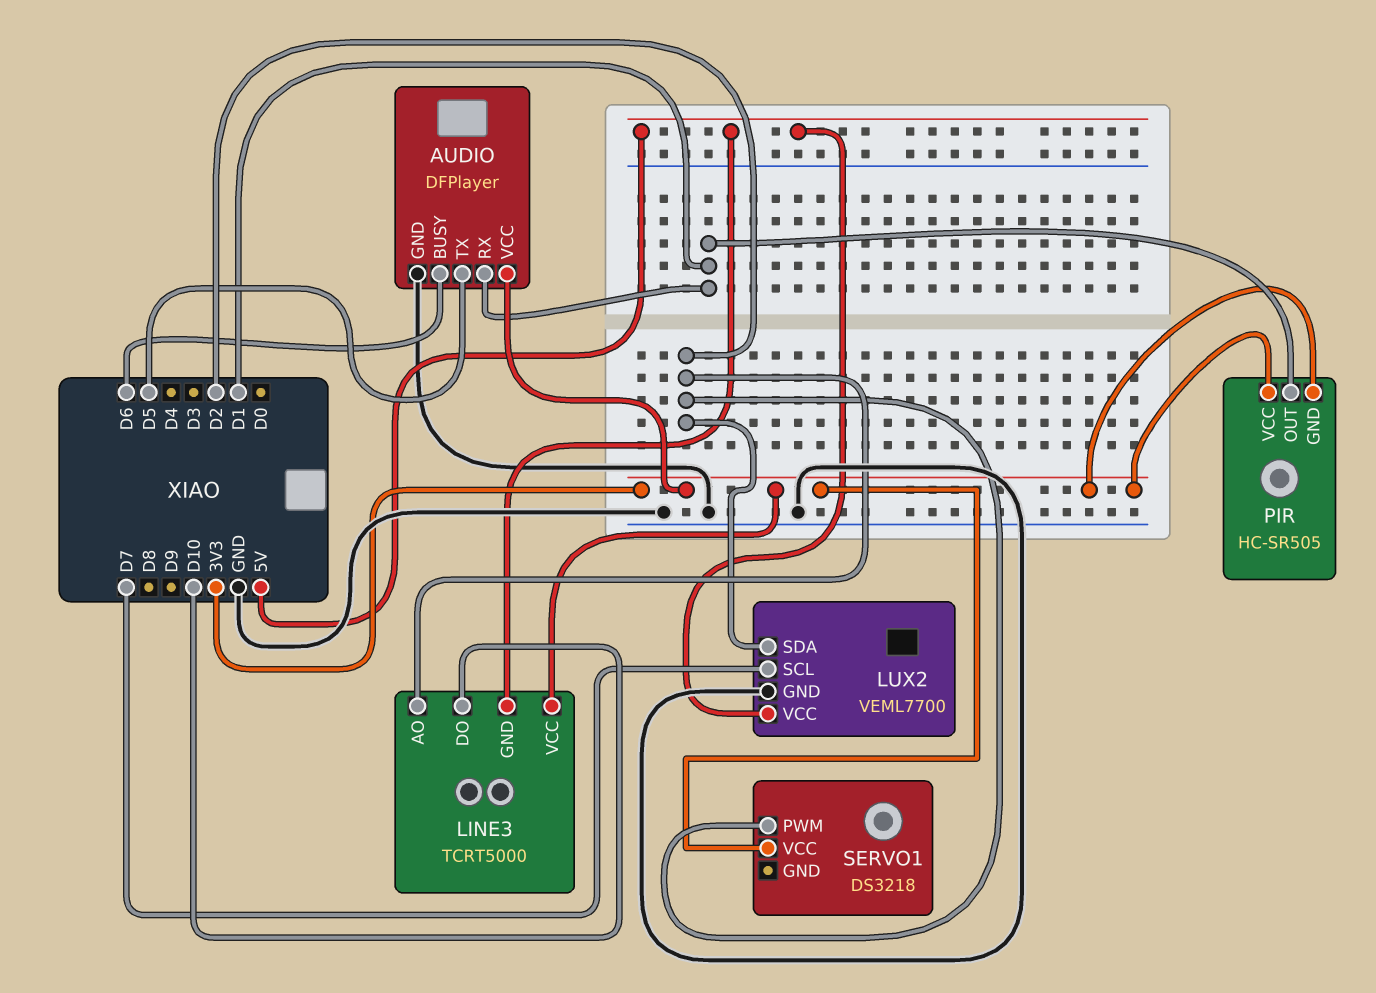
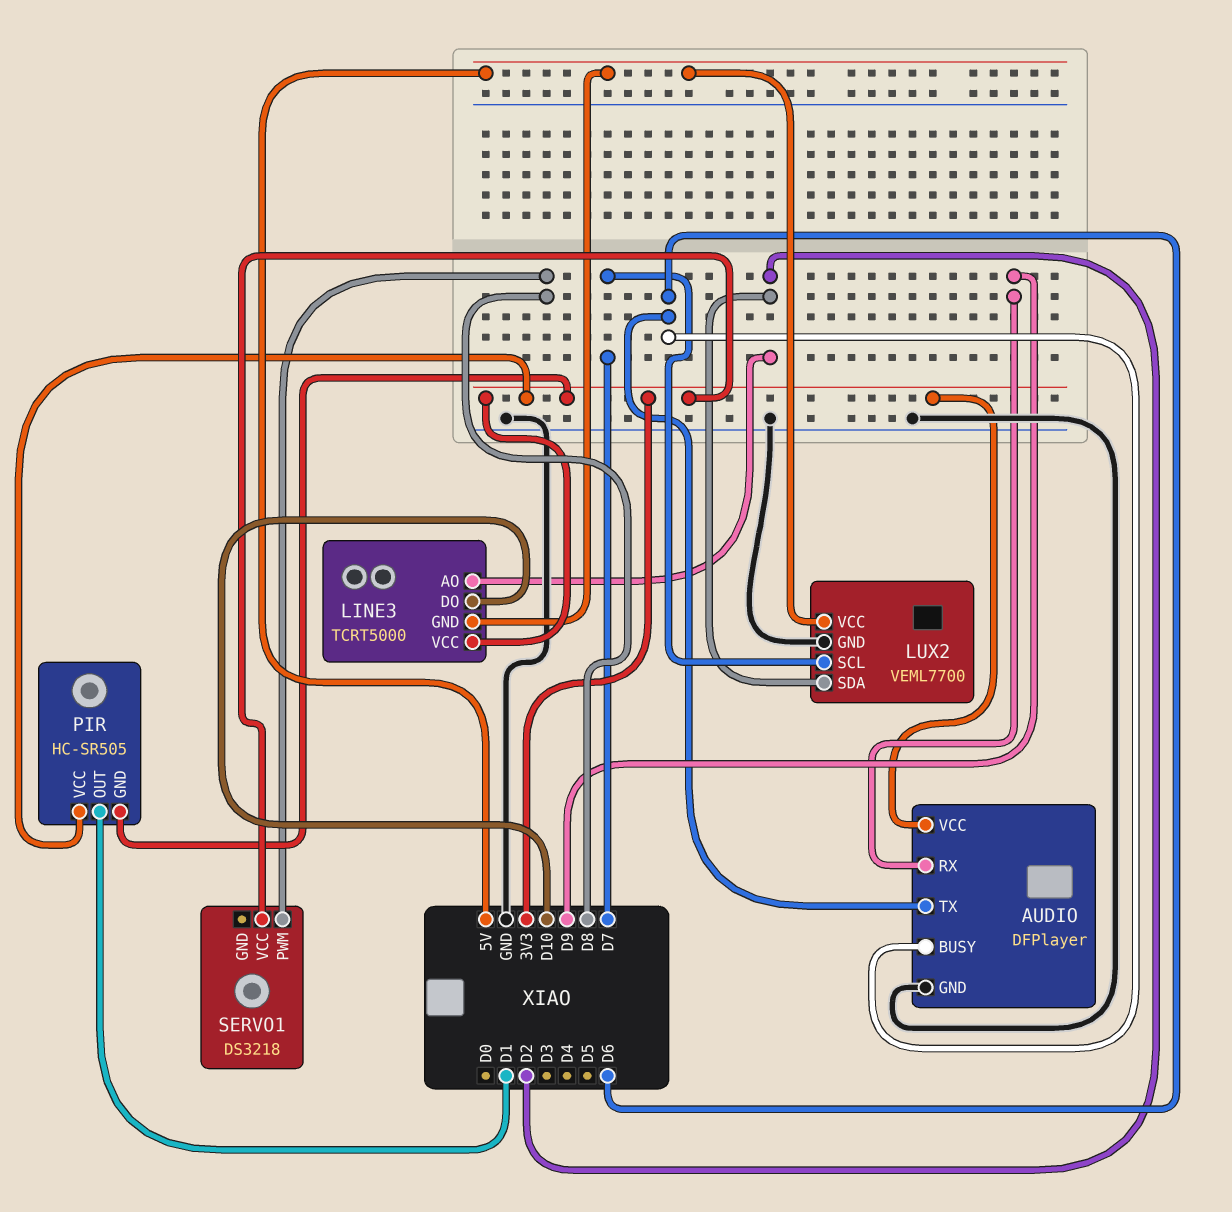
AUDIO pin RX: D1 -> D9
AUDIO pin TX: D5 -> D6
SERVO1 pin PWM: D2 -> D8

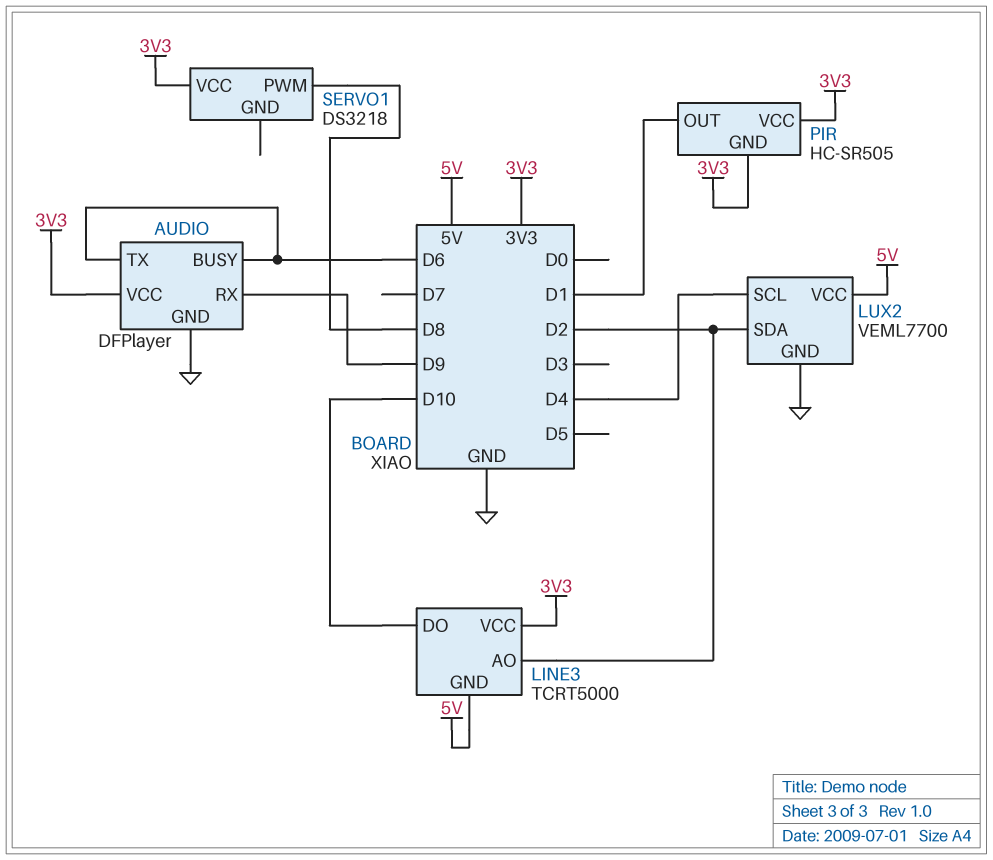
LUX2 pin SCL: D7 -> D4

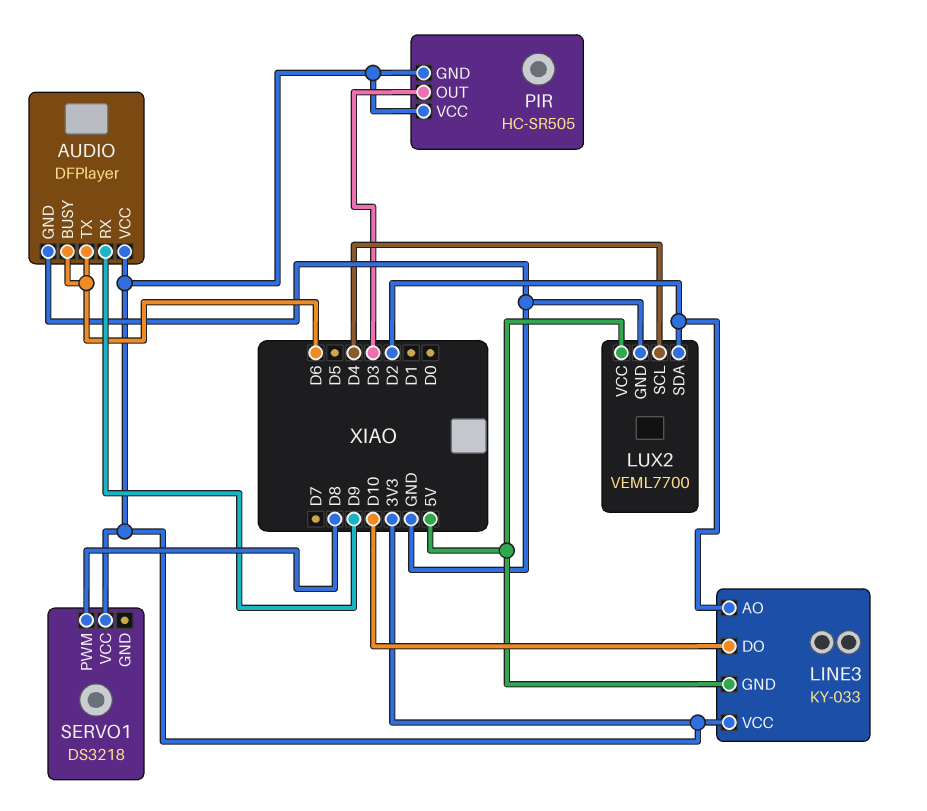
LINE3: TCRT5000 -> KY-033
PIR pin OUT: D1 -> D3

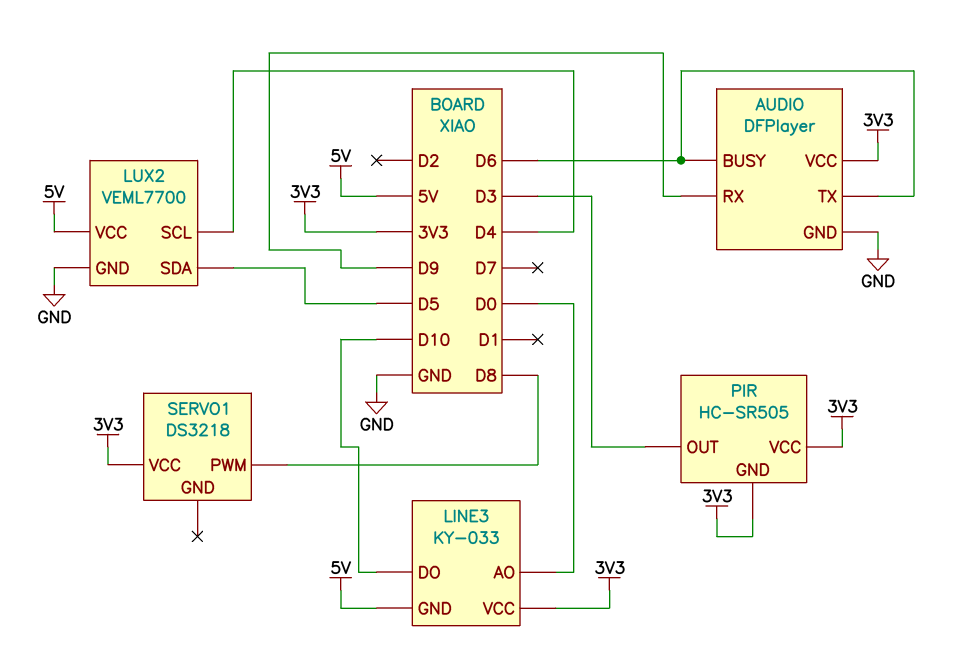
LINE3 pin AO: D2 -> D0
LUX2 pin SDA: D2 -> D5

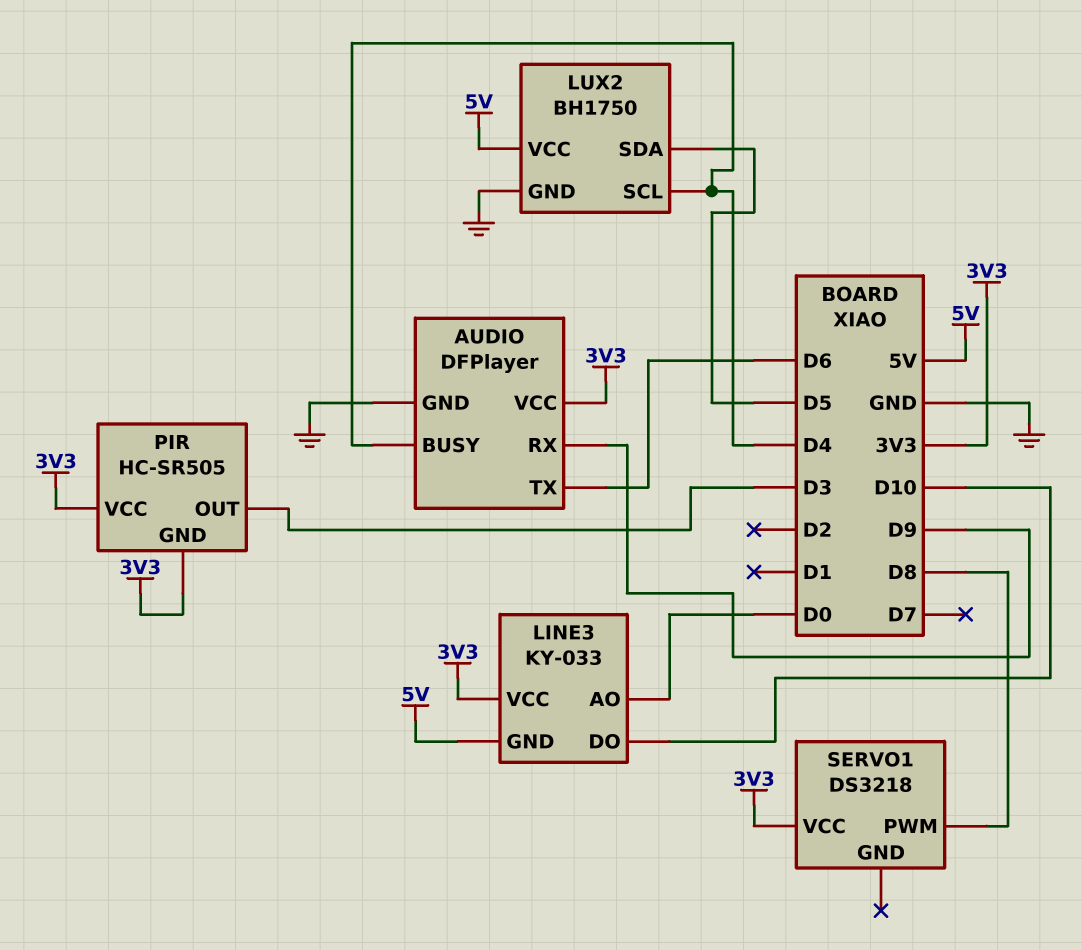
AUDIO pin BUSY: D6 -> D4
LUX2: VEML7700 -> BH1750

